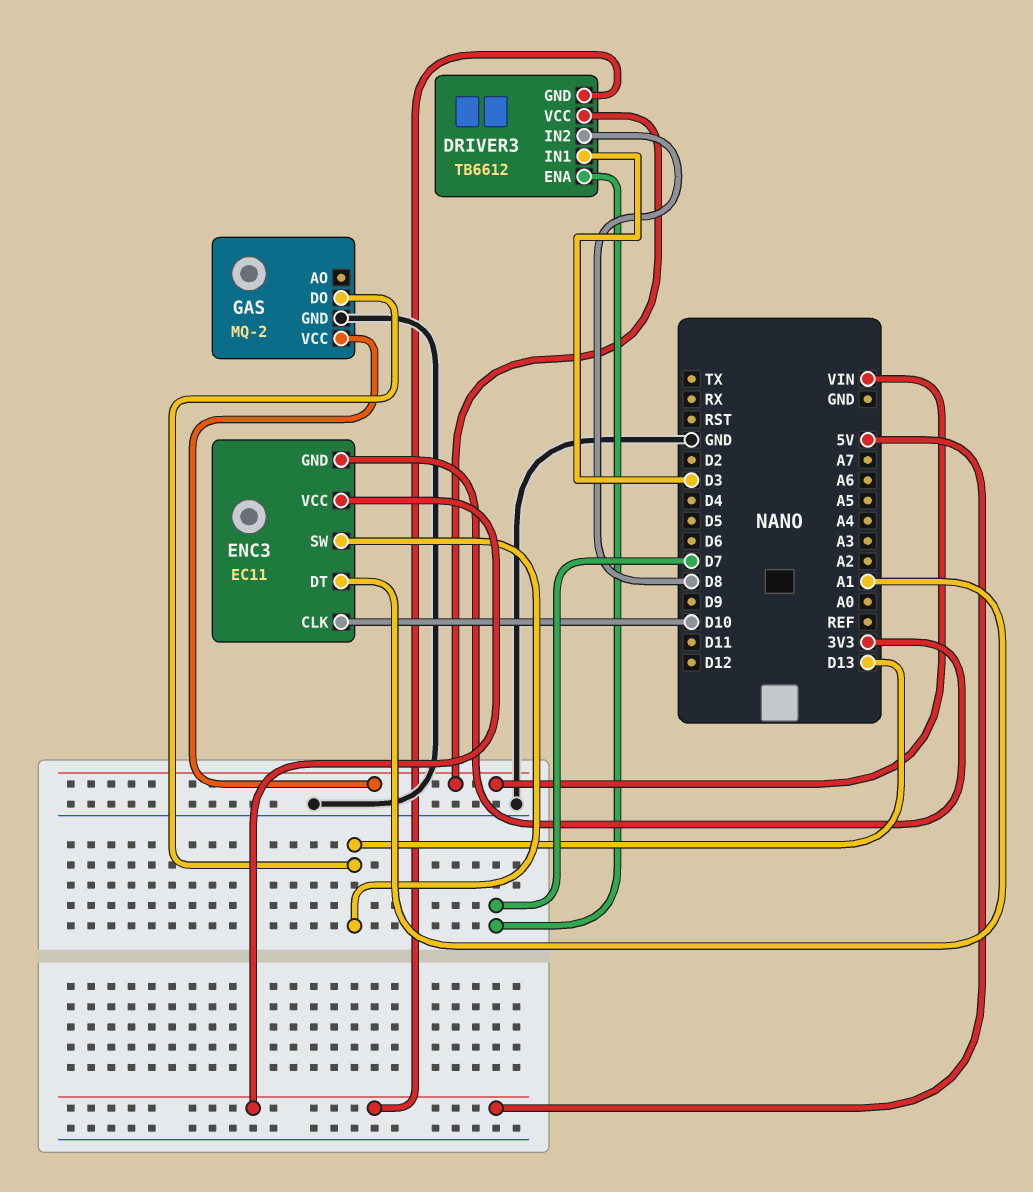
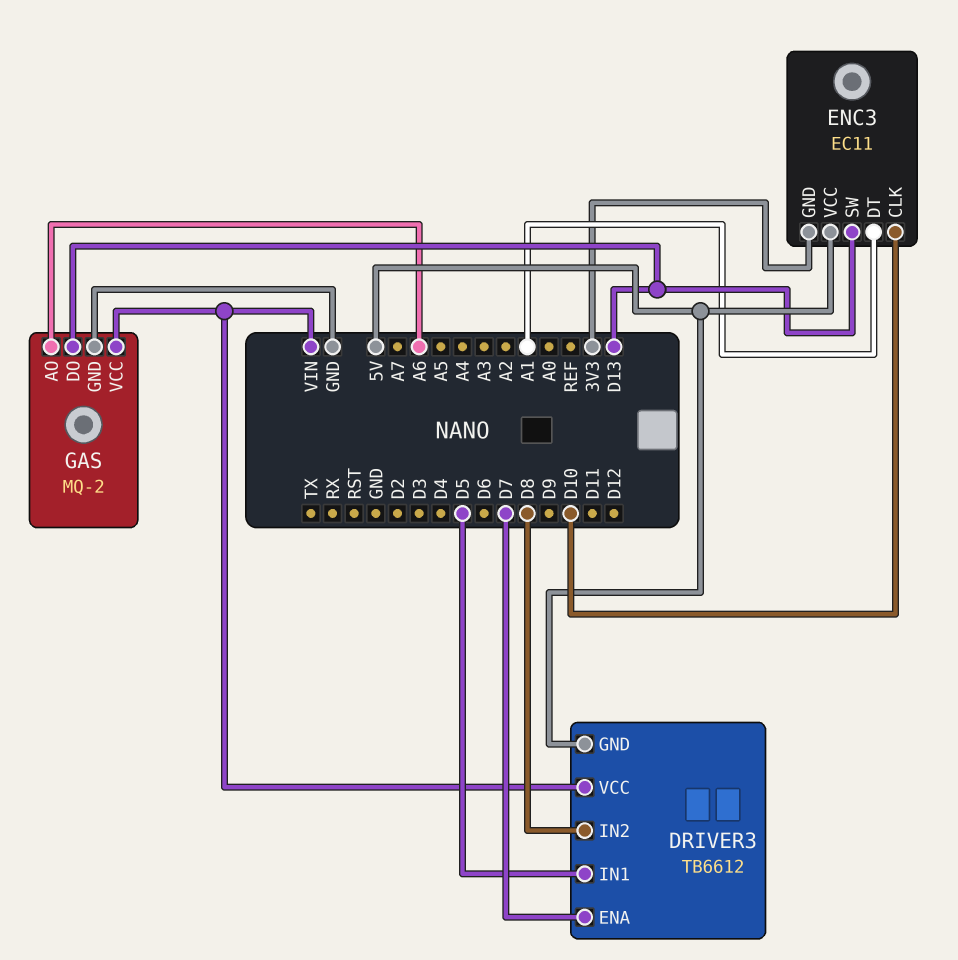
DRIVER3 pin IN1: D3 -> D5
GAS pin AO: none -> A6

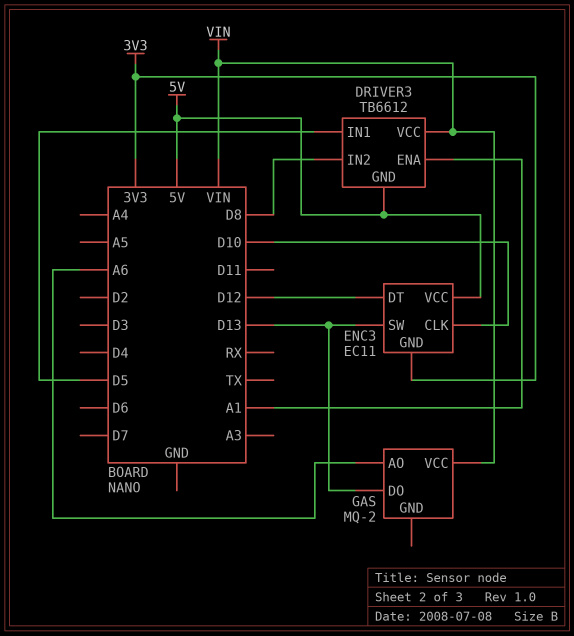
DRIVER3 pin ENA: D7 -> A1
ENC3 pin DT: A1 -> D12
GAS pin GND: GND -> none

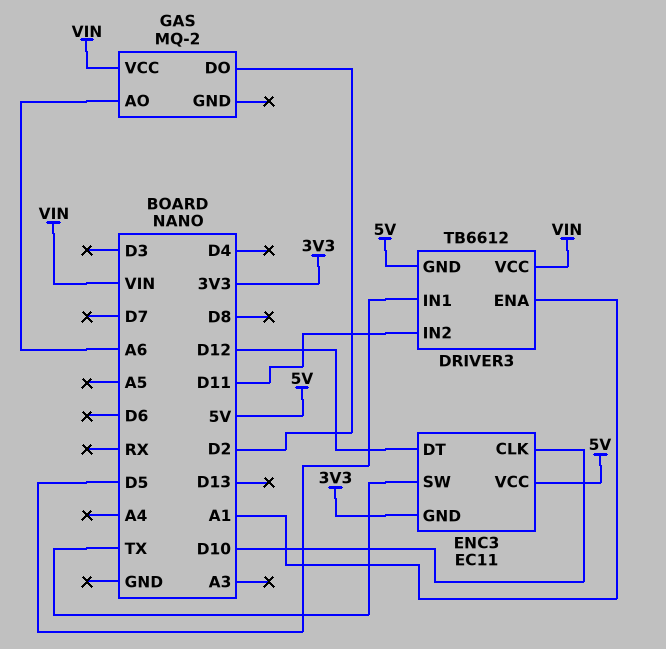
DRIVER3 pin IN2: D8 -> D11
ENC3 pin SW: D13 -> TX
GAS pin DO: D13 -> D2

